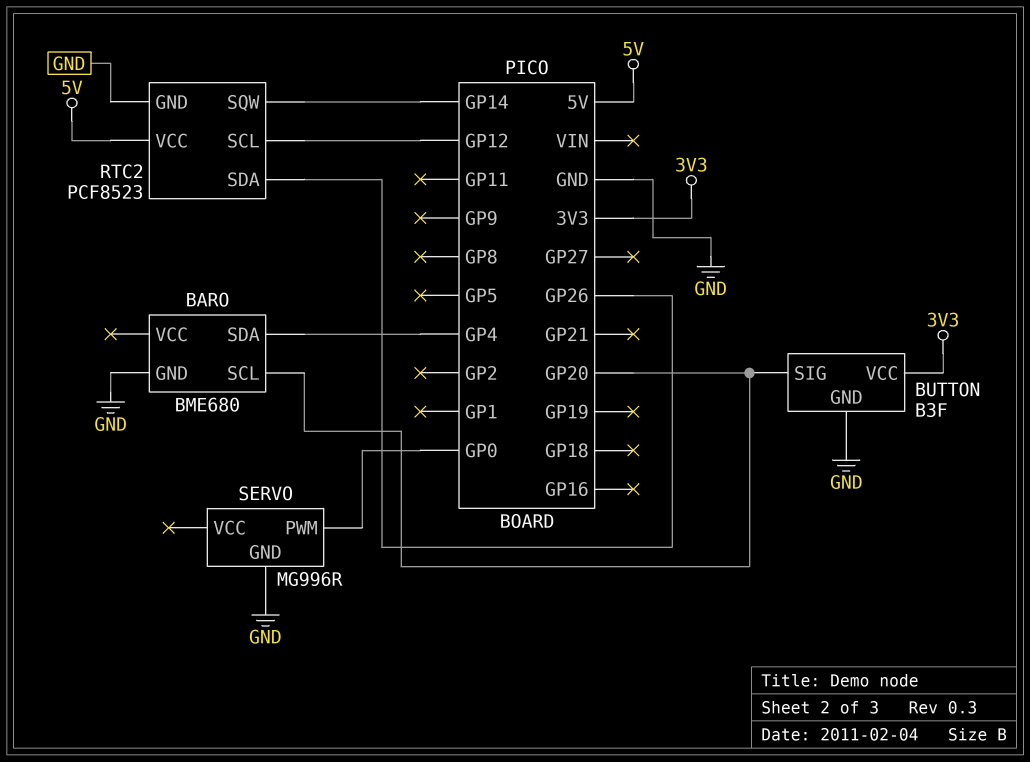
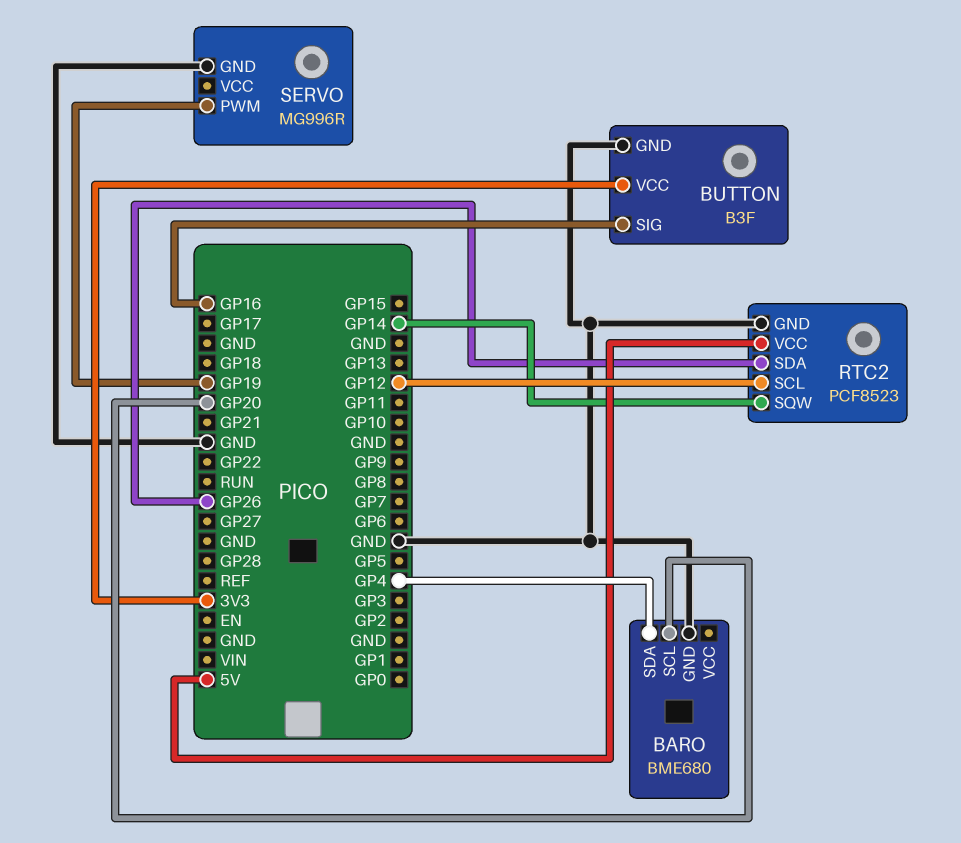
BUTTON pin SIG: GP20 -> GP16
SERVO pin PWM: GP0 -> GP19

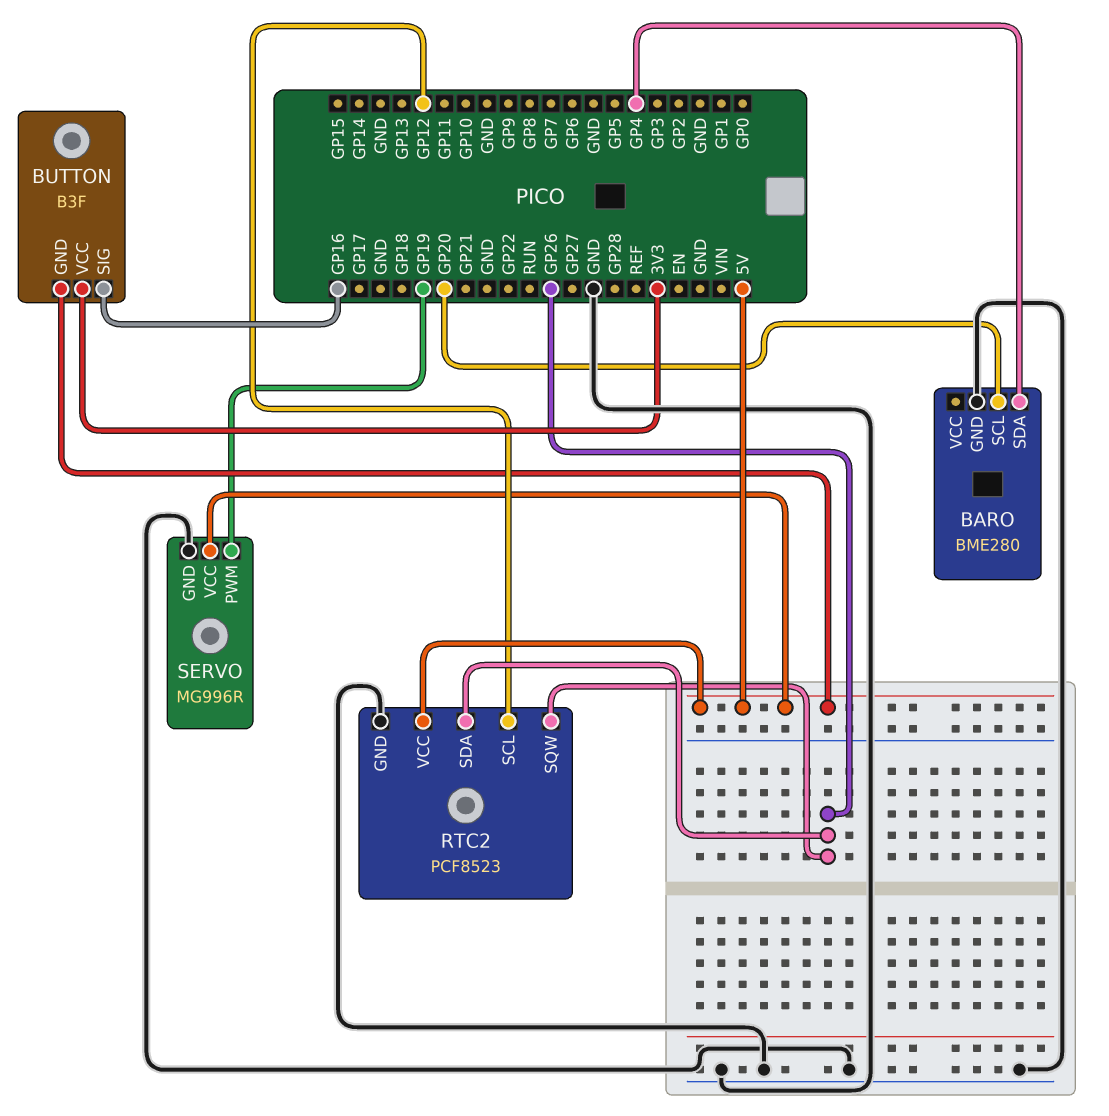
BARO: BME680 -> BME280
BUTTON pin GND: GND -> 5V
RTC2 pin SQW: GP14 -> GP26
SERVO pin VCC: none -> 5V

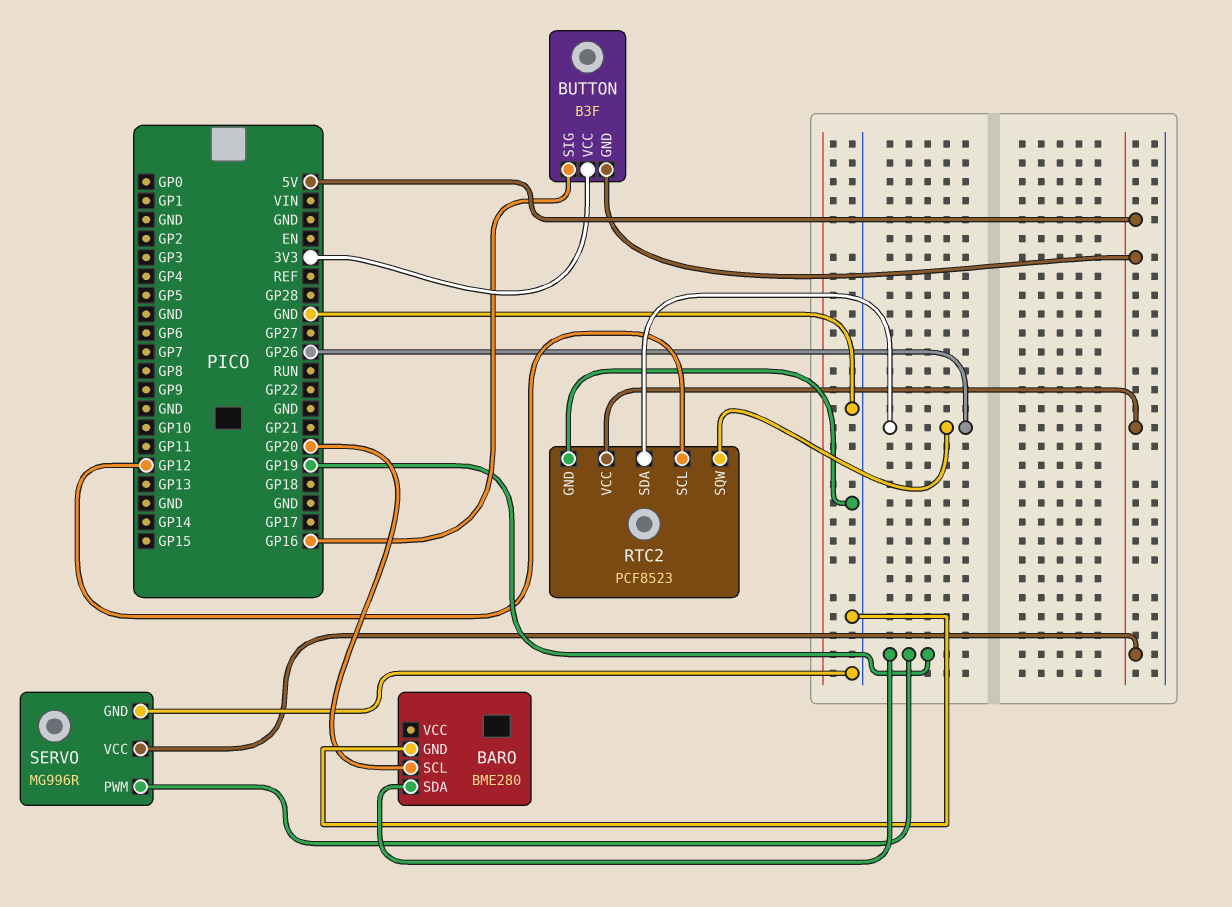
BARO pin SDA: GP4 -> GP19

